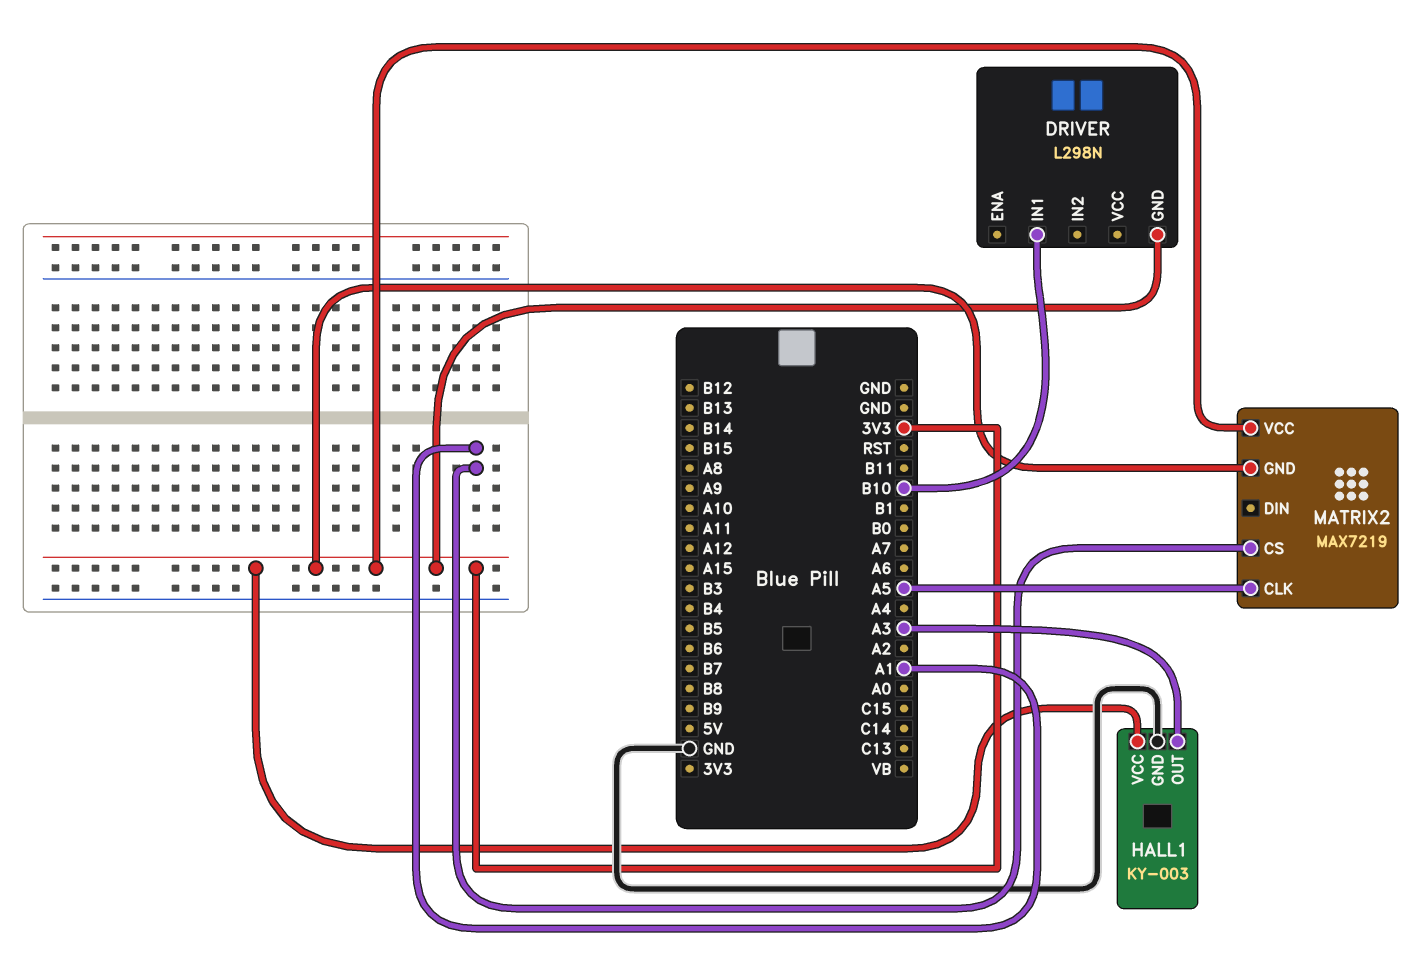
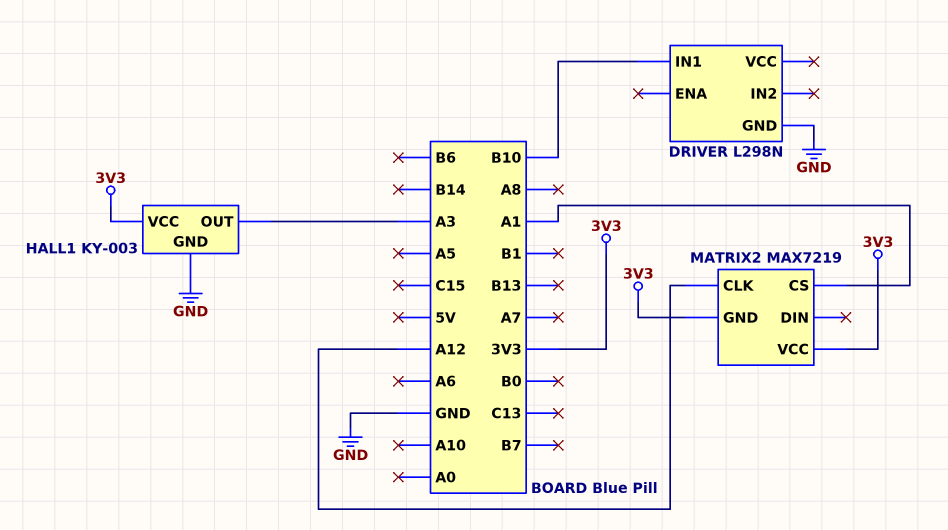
DRIVER pin GND: 3V3 -> GND
MATRIX2 pin CLK: A5 -> A12

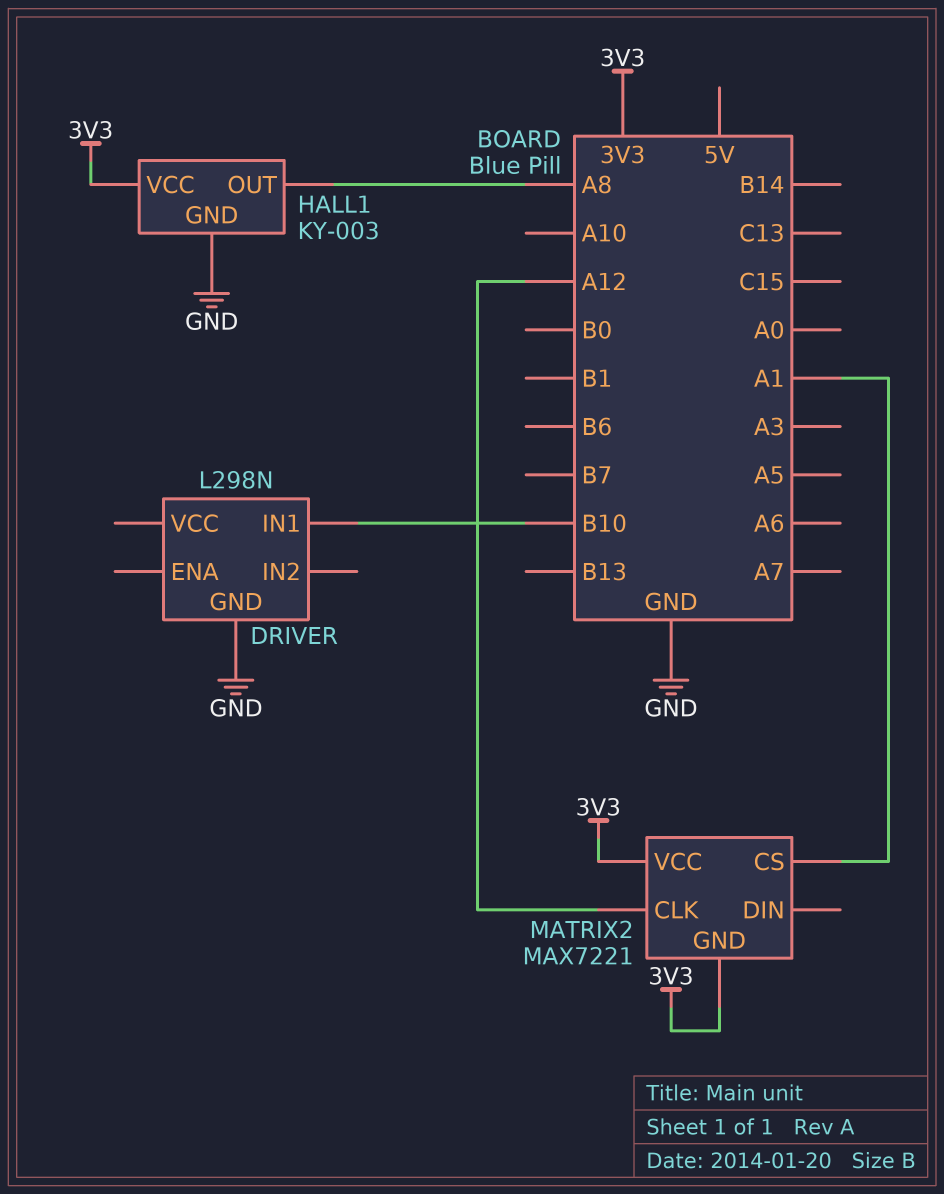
HALL1 pin OUT: A3 -> A8
MATRIX2: MAX7219 -> MAX7221

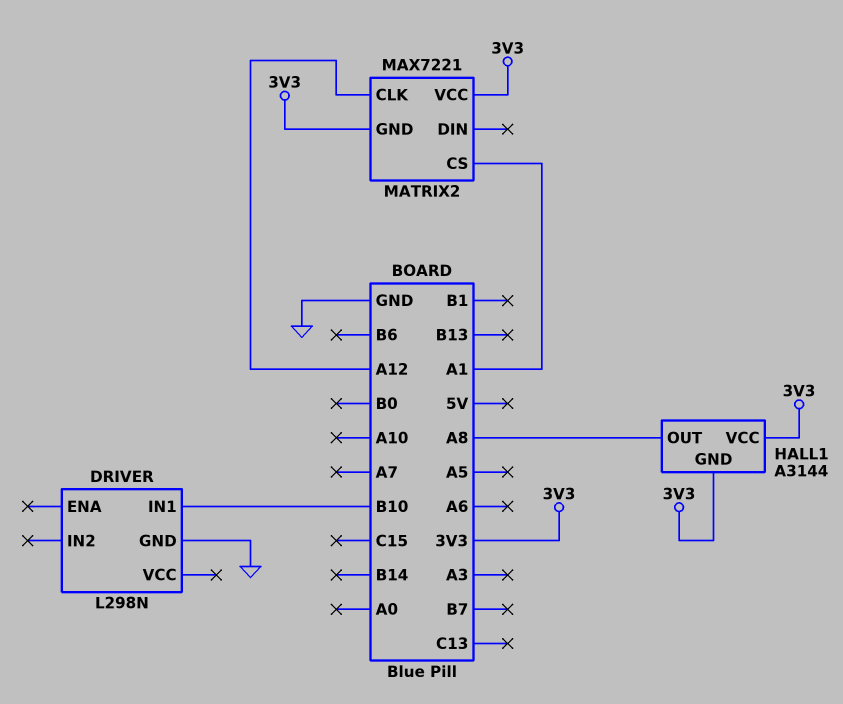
HALL1: KY-003 -> A3144
HALL1 pin GND: GND -> 3V3

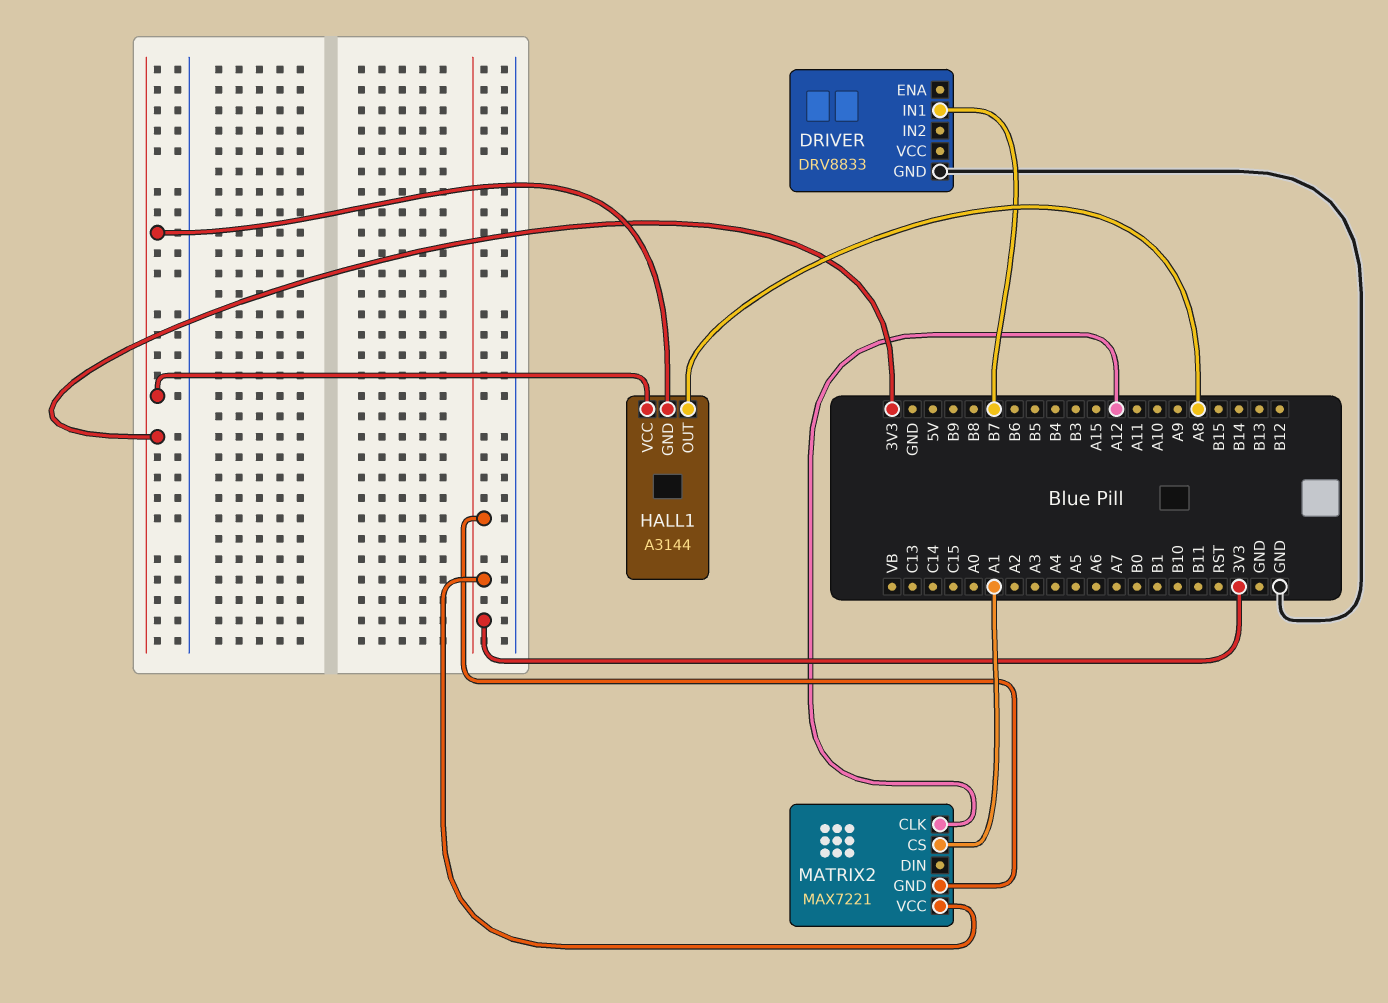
DRIVER: L298N -> DRV8833
DRIVER pin IN1: B10 -> B7

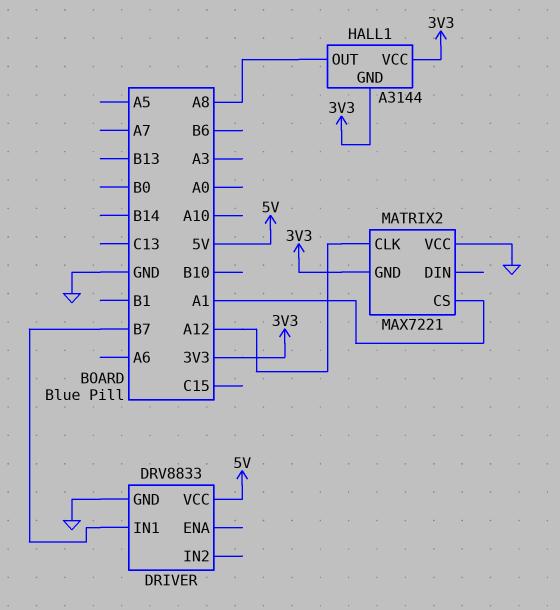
DRIVER pin VCC: none -> 5V
MATRIX2 pin VCC: 3V3 -> GND

